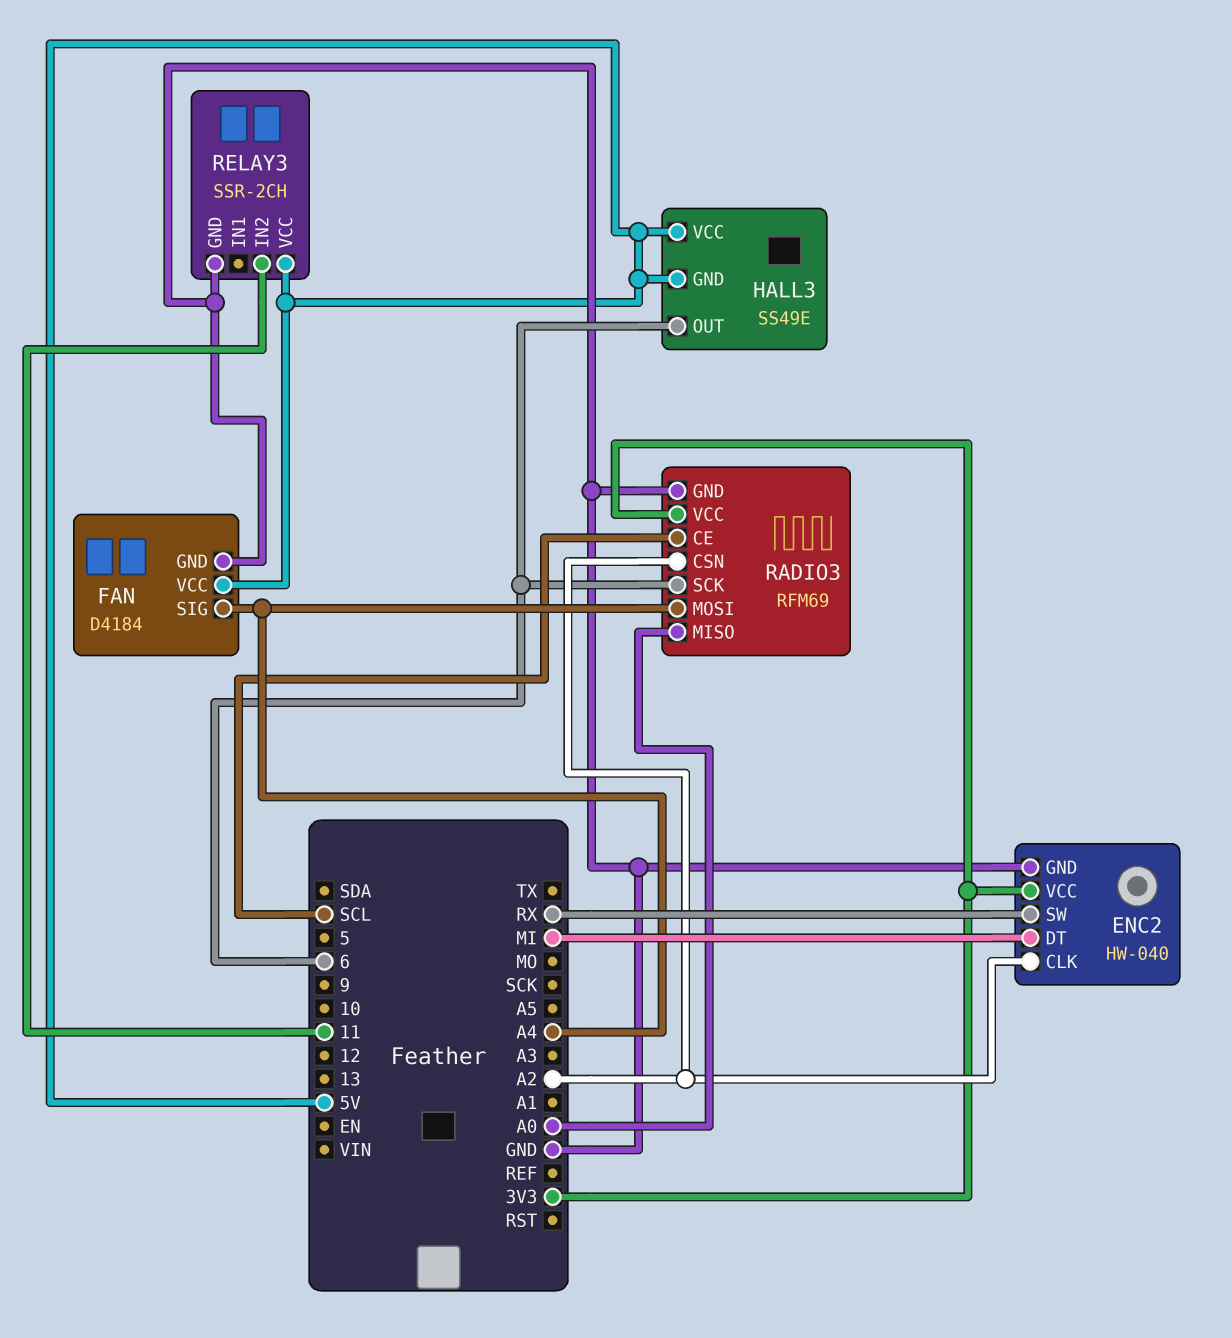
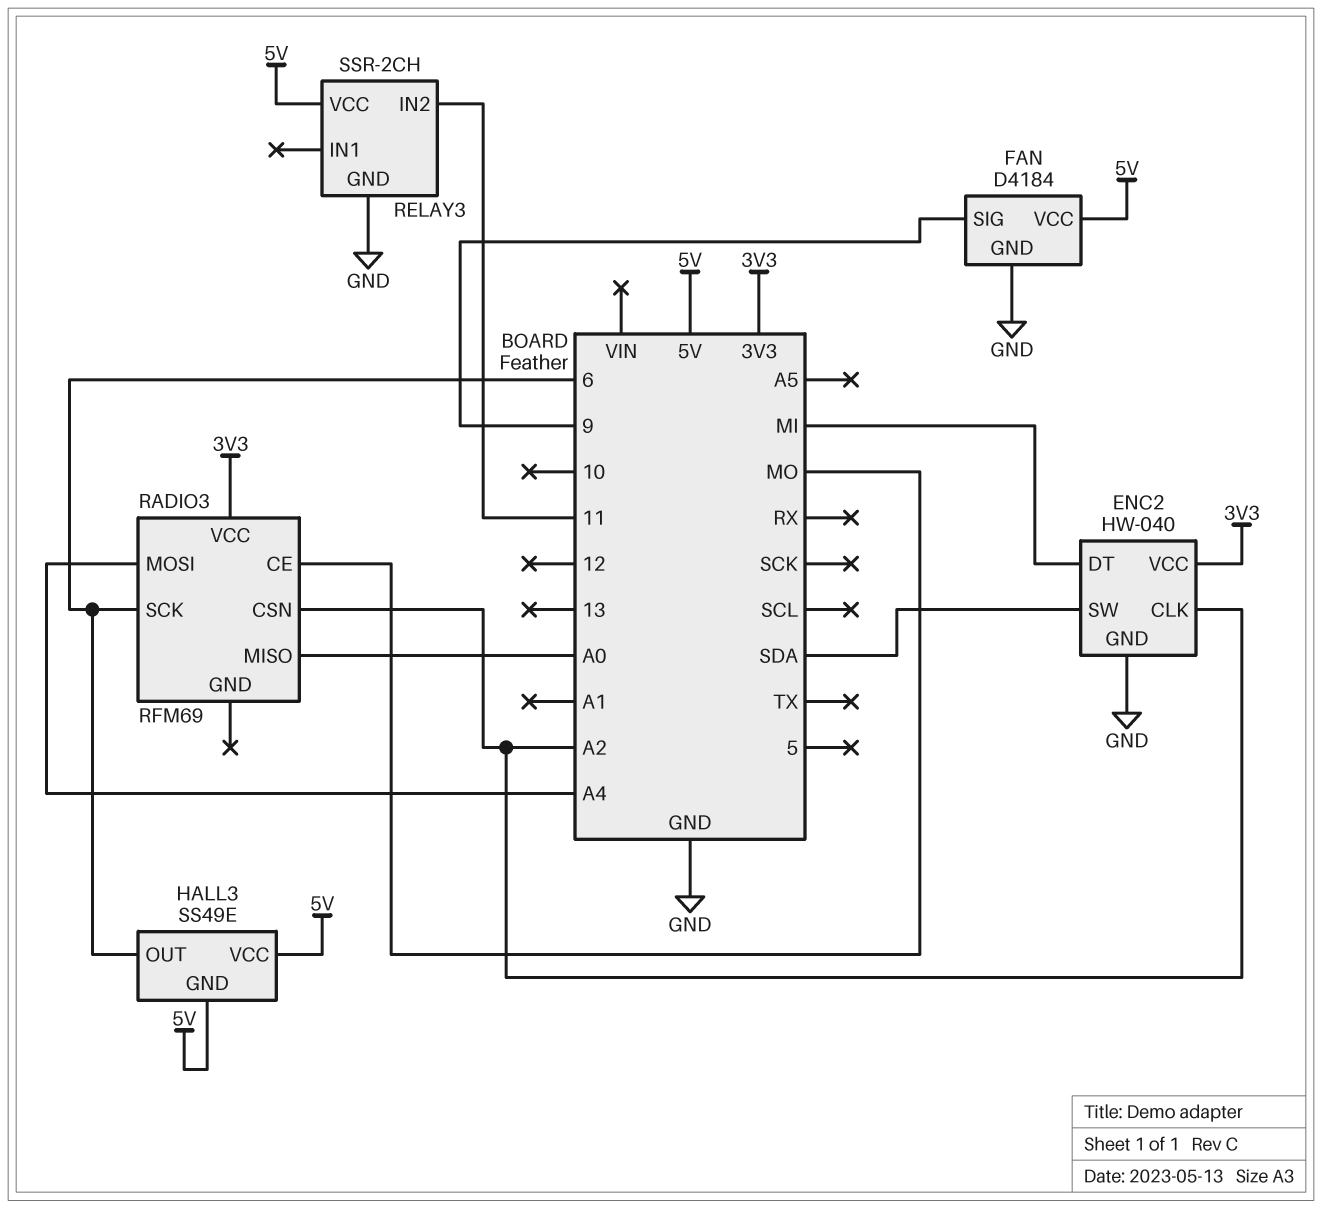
ENC2 pin SW: RX -> SDA
FAN pin SIG: A4 -> 9
RADIO3 pin CE: SCL -> MO
RADIO3 pin GND: GND -> none

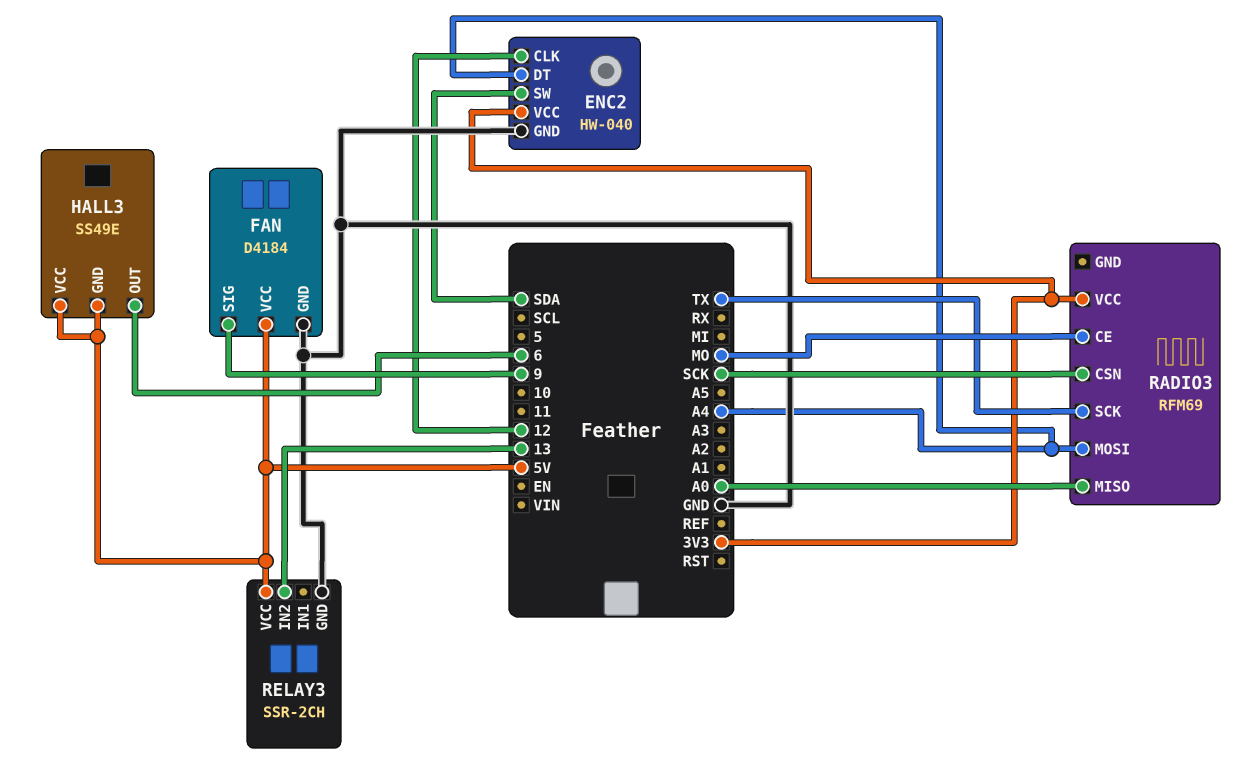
ENC2 pin CLK: A2 -> 12
ENC2 pin DT: MI -> A4
RADIO3 pin CSN: A2 -> SCK
RADIO3 pin SCK: 6 -> TX
RELAY3 pin IN2: 11 -> 13

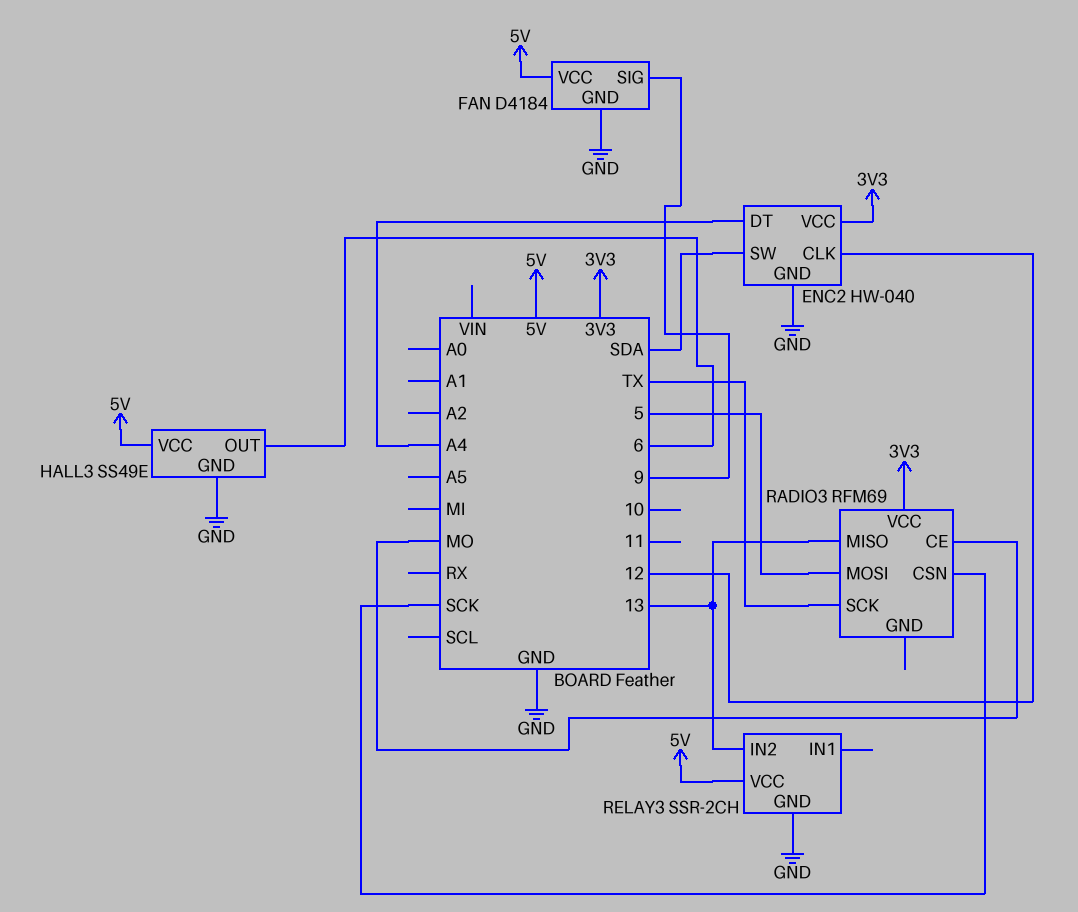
HALL3 pin GND: 5V -> GND
RADIO3 pin MISO: A0 -> 13
RADIO3 pin MOSI: A4 -> 5

